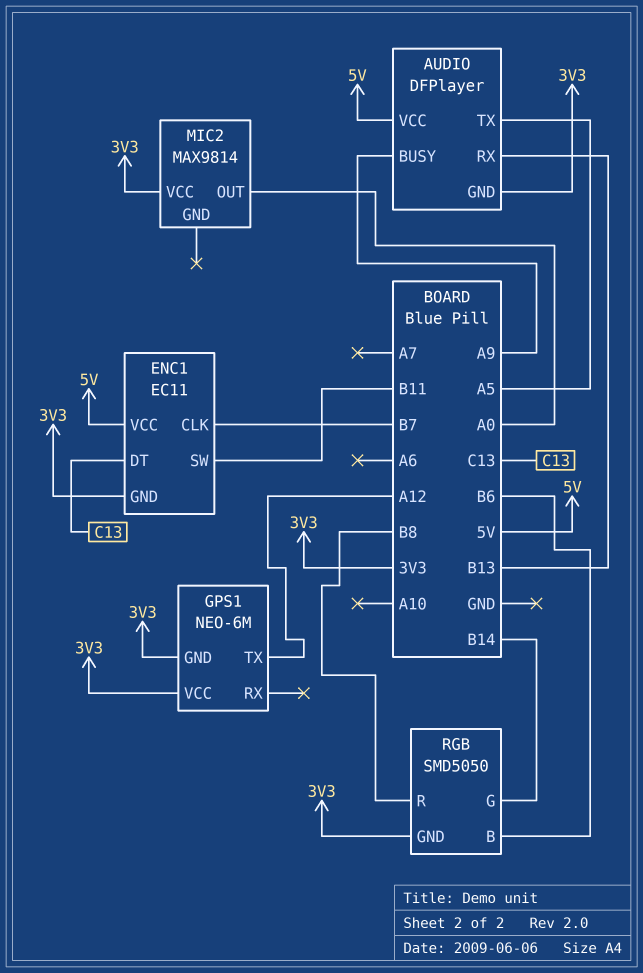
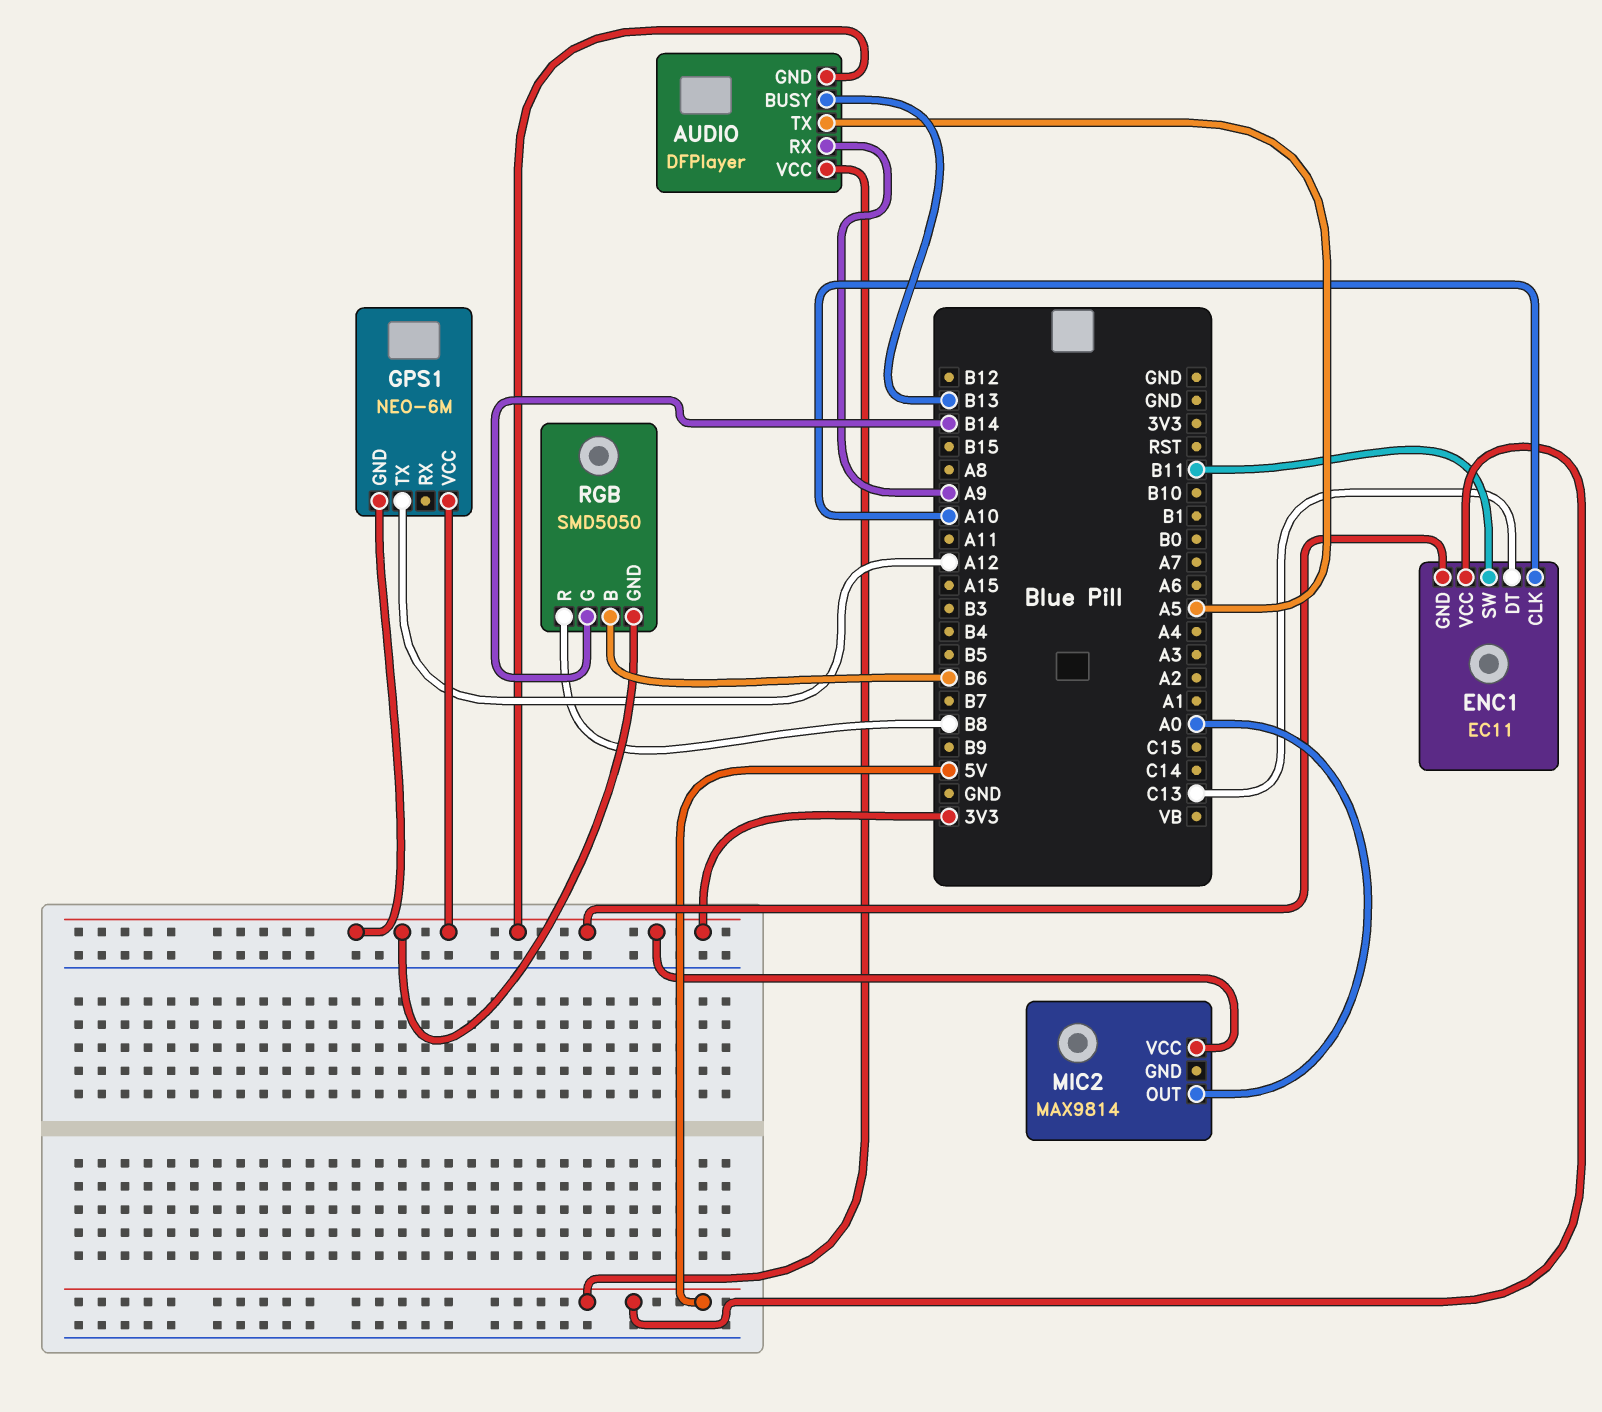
AUDIO pin BUSY: A9 -> B13
AUDIO pin RX: B13 -> A9
ENC1 pin CLK: B7 -> A10

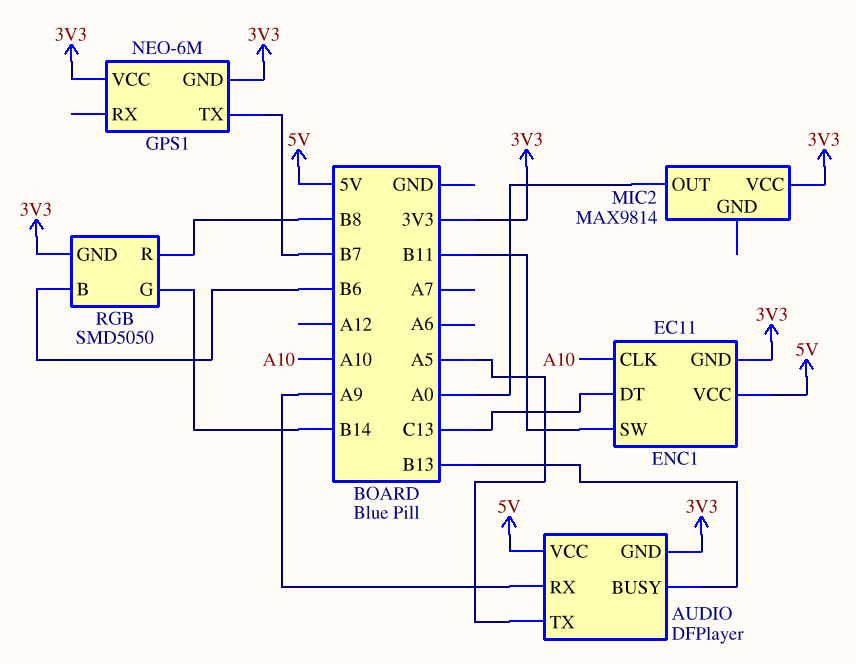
GPS1 pin TX: A12 -> B7

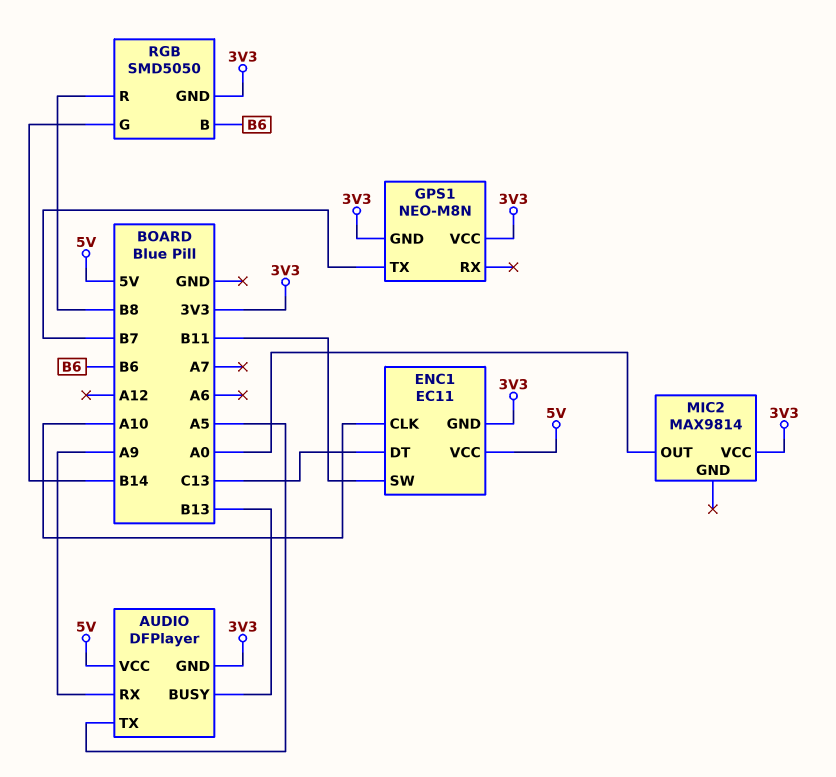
GPS1: NEO-6M -> NEO-M8N

